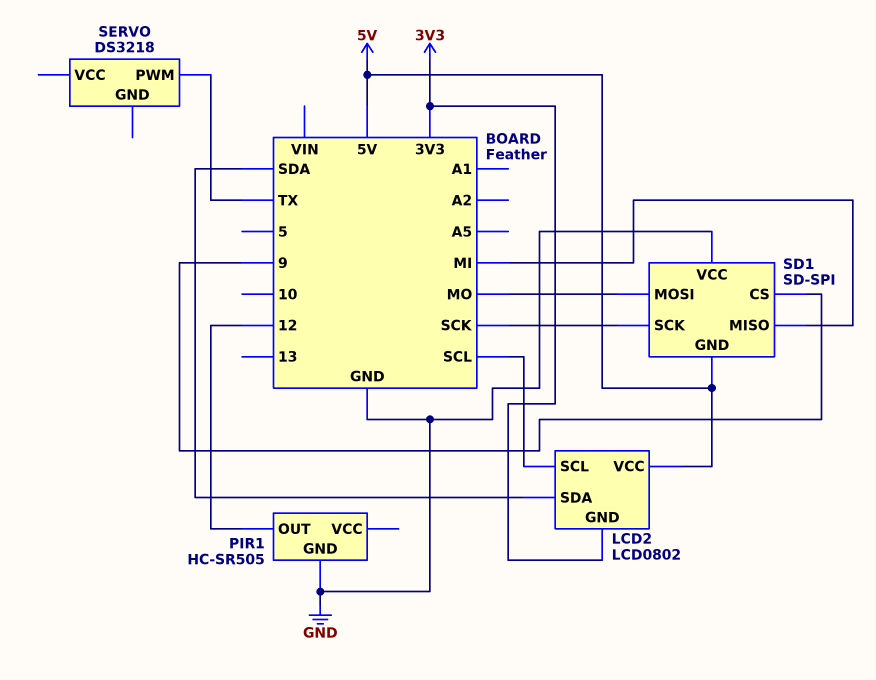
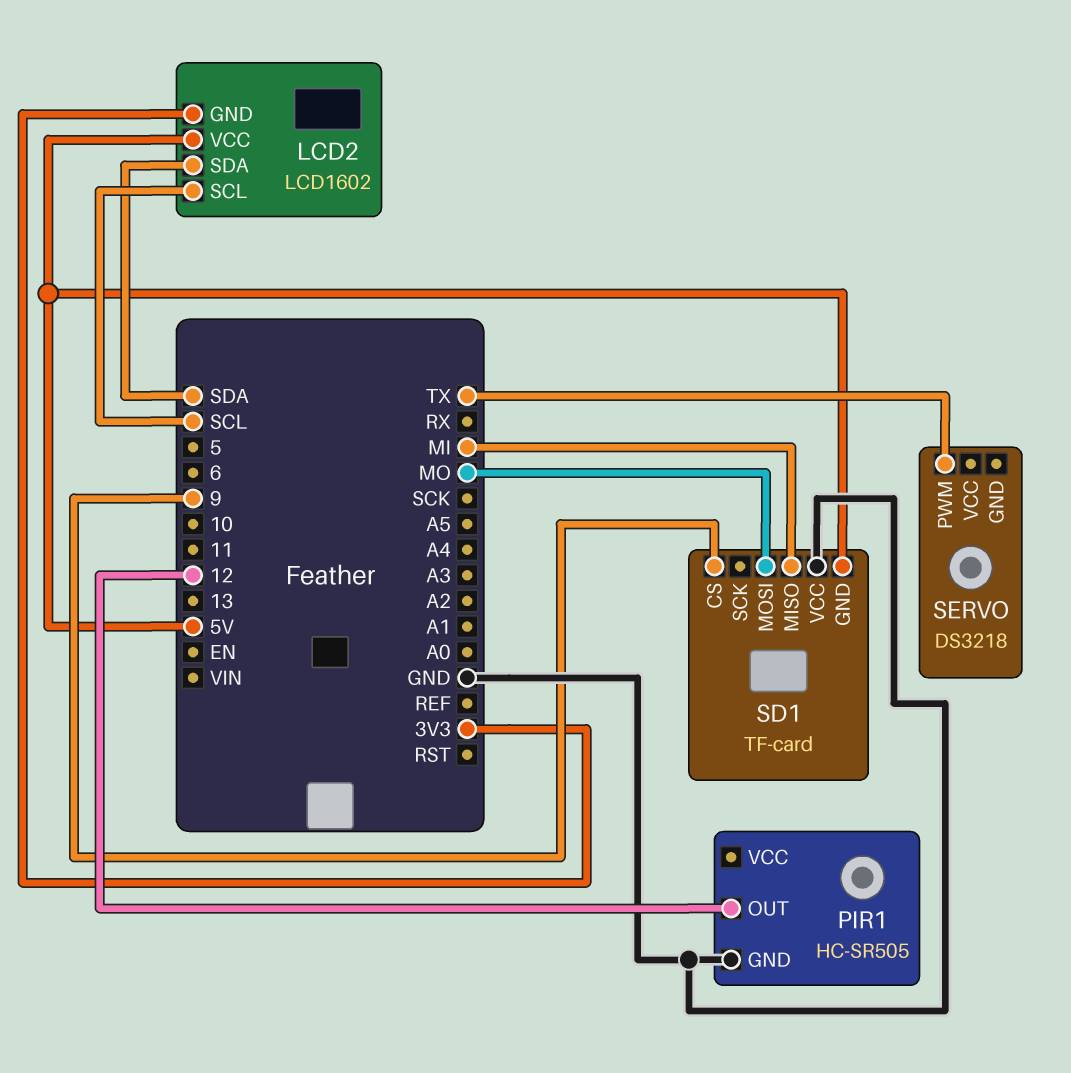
LCD2: LCD0802 -> LCD1602
SD1: SD-SPI -> TF-card
SD1 pin SCK: SCK -> none

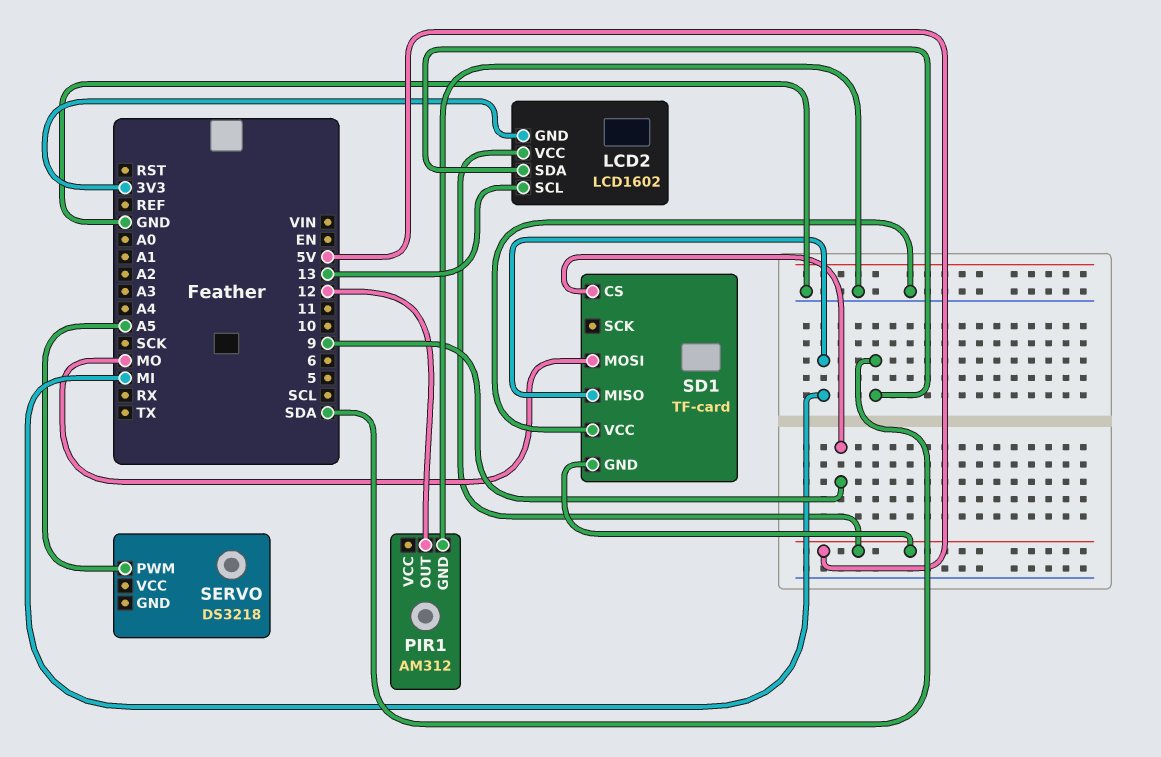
LCD2 pin SCL: SCL -> 13
PIR1: HC-SR505 -> AM312
SERVO pin PWM: TX -> A5

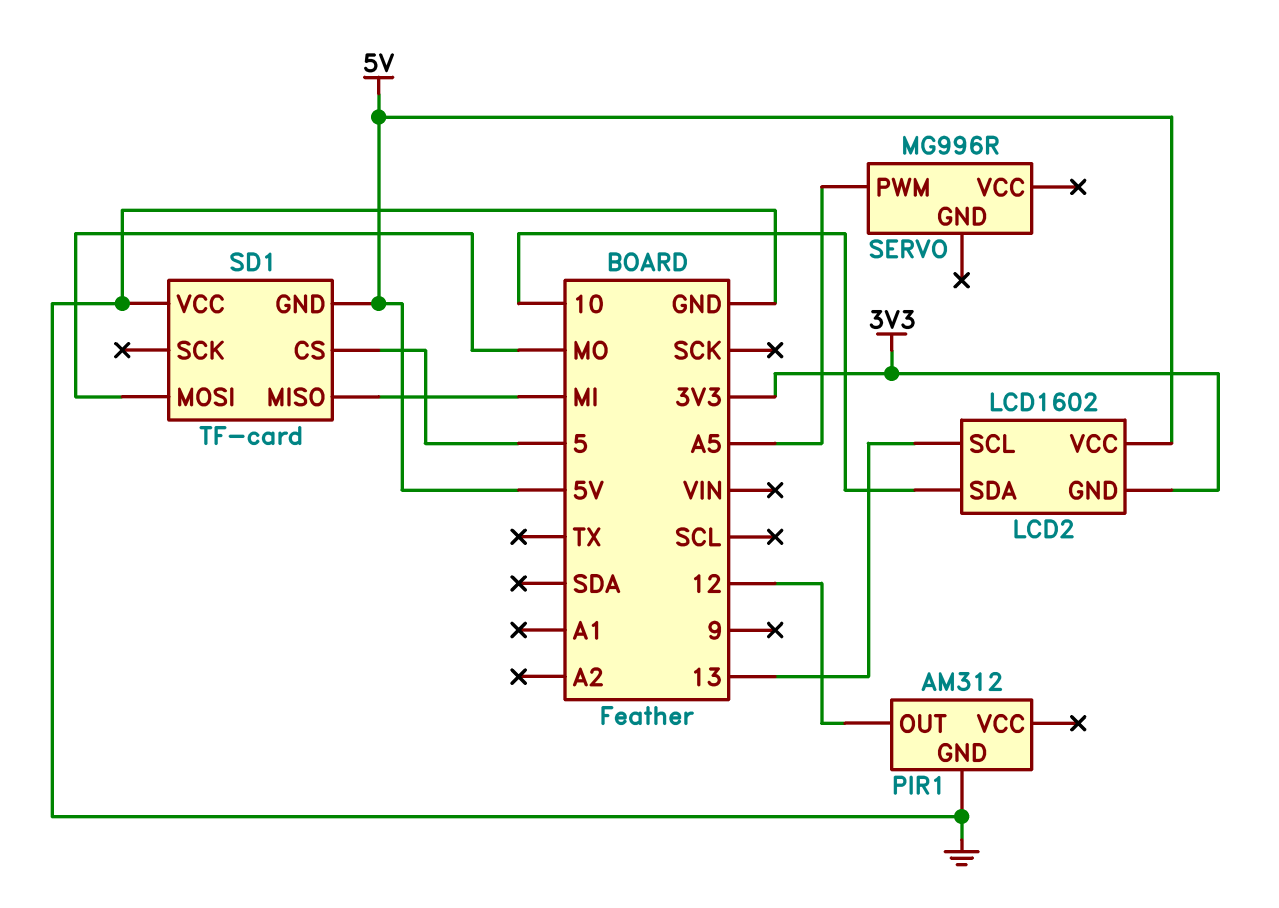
LCD2 pin SDA: SDA -> 10
SD1 pin CS: 9 -> 5
SERVO: DS3218 -> MG996R

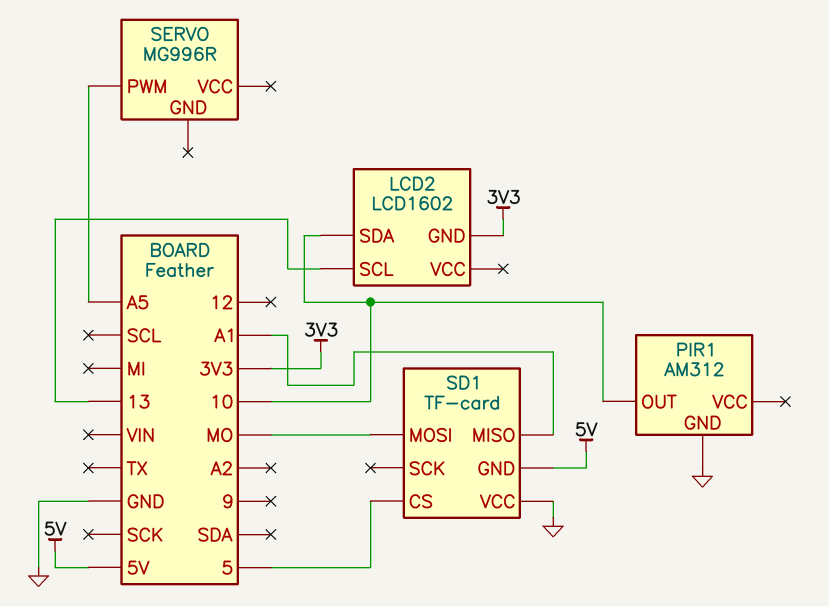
LCD2 pin VCC: 5V -> none
PIR1 pin OUT: 12 -> 10
SD1 pin MISO: MI -> A1

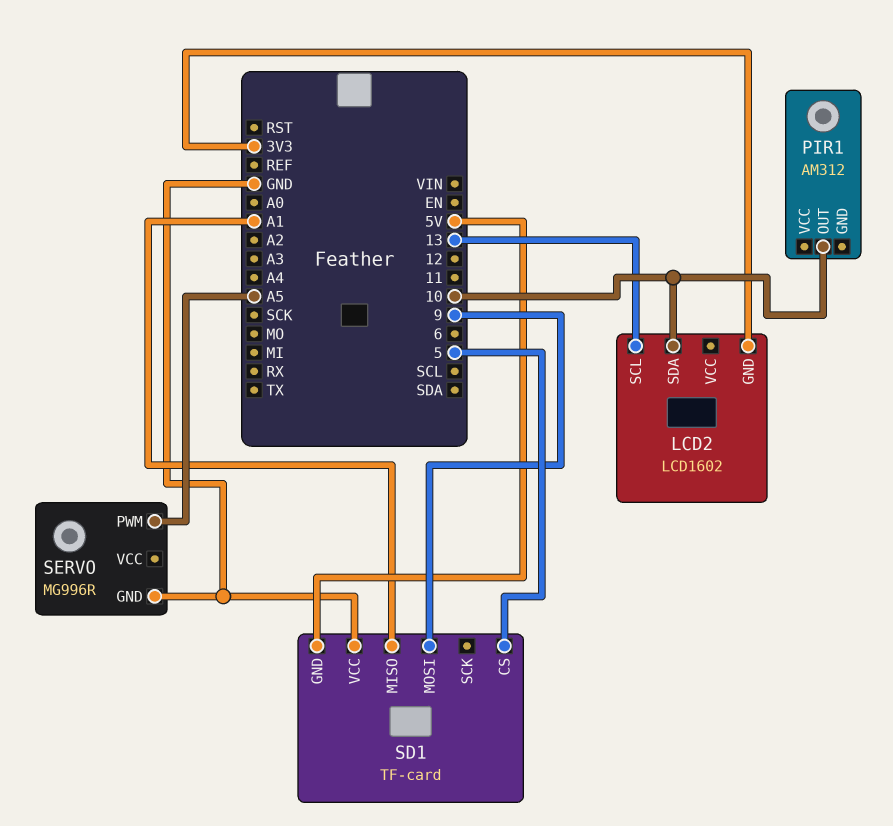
PIR1 pin GND: GND -> none
SD1 pin MOSI: MO -> 9
SERVO pin GND: none -> GND

